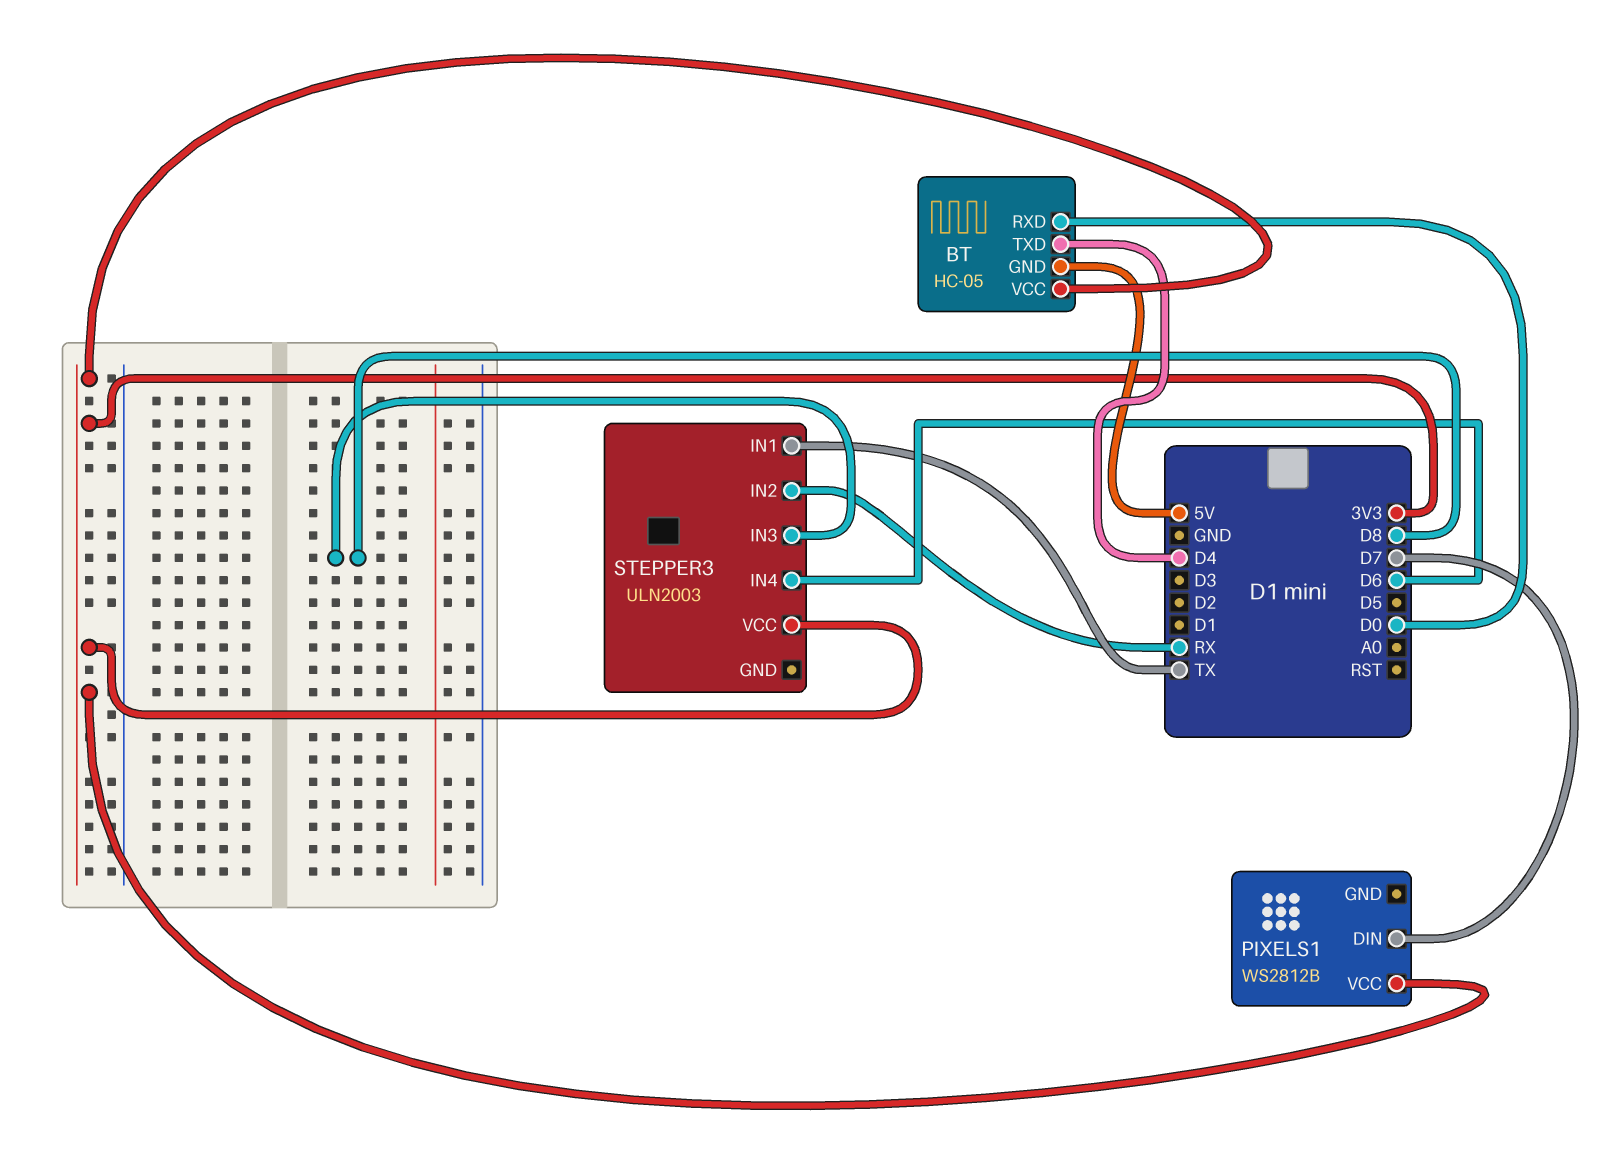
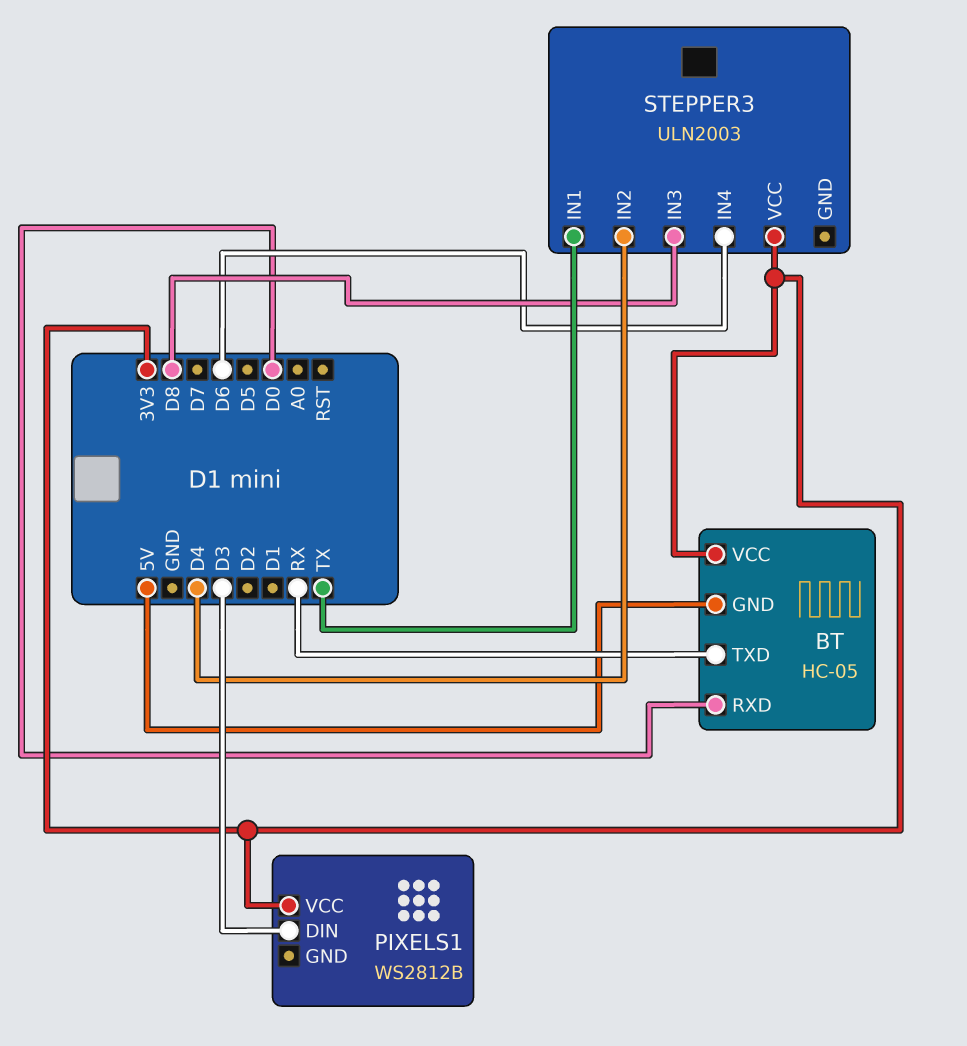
BT pin TXD: D4 -> RX
PIXELS1 pin DIN: D7 -> D3
STEPPER3 pin IN2: RX -> D4

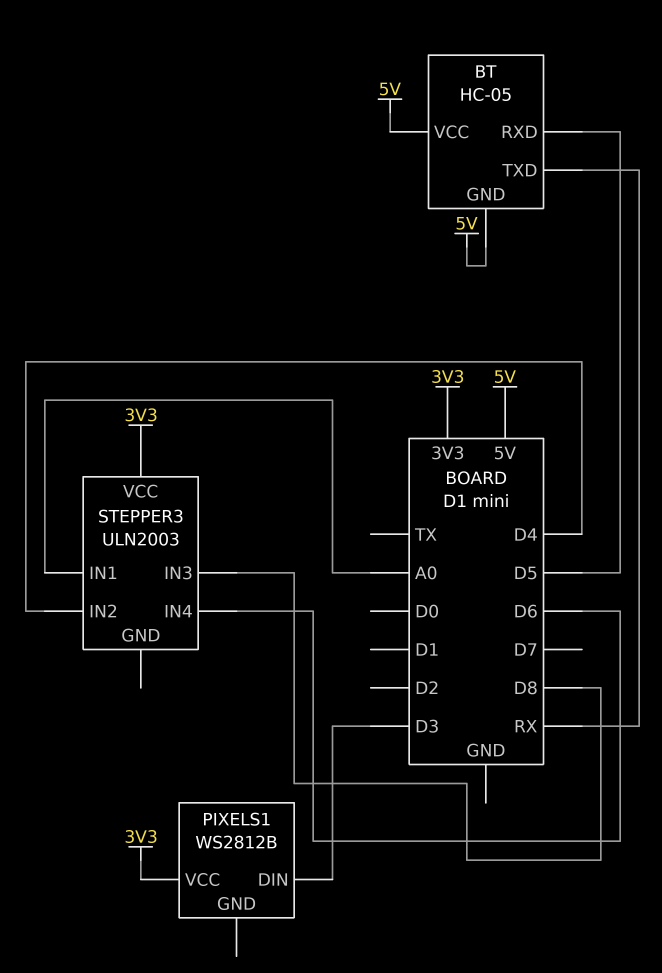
BT pin RXD: D0 -> D5
BT pin VCC: 3V3 -> 5V
STEPPER3 pin IN1: TX -> A0

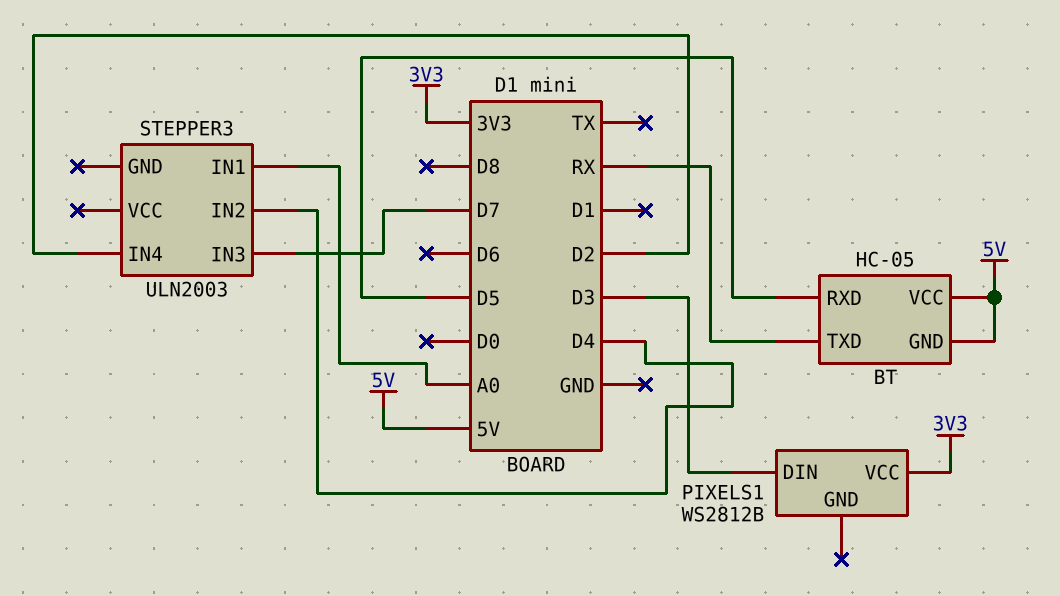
STEPPER3 pin IN3: D8 -> D7
STEPPER3 pin IN4: D6 -> D2
STEPPER3 pin VCC: 3V3 -> none

